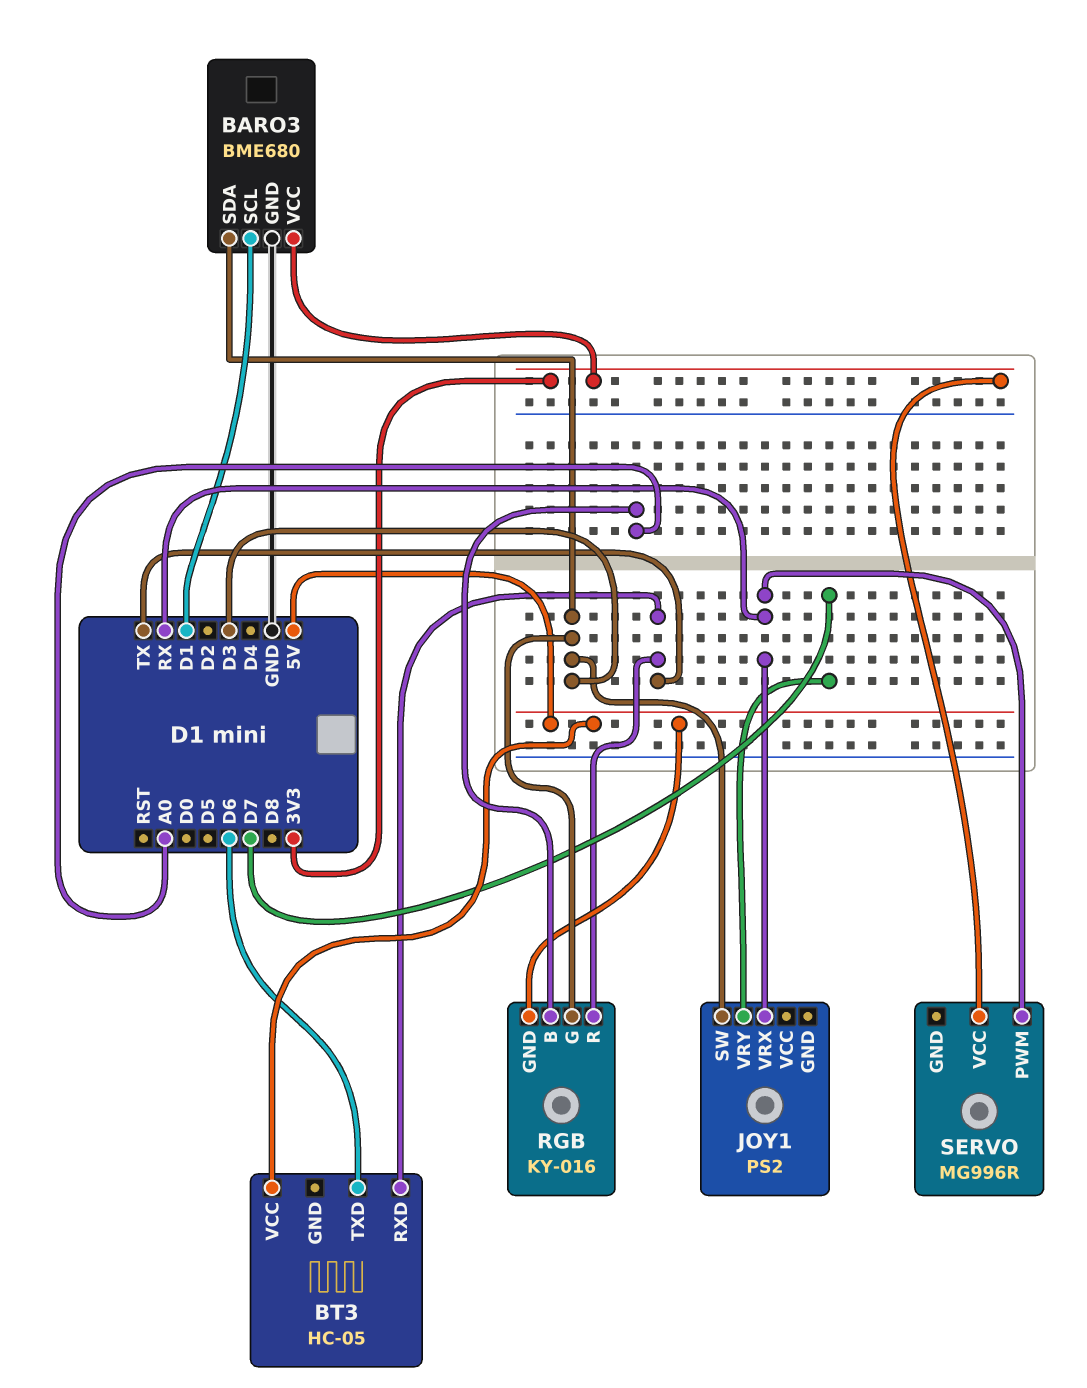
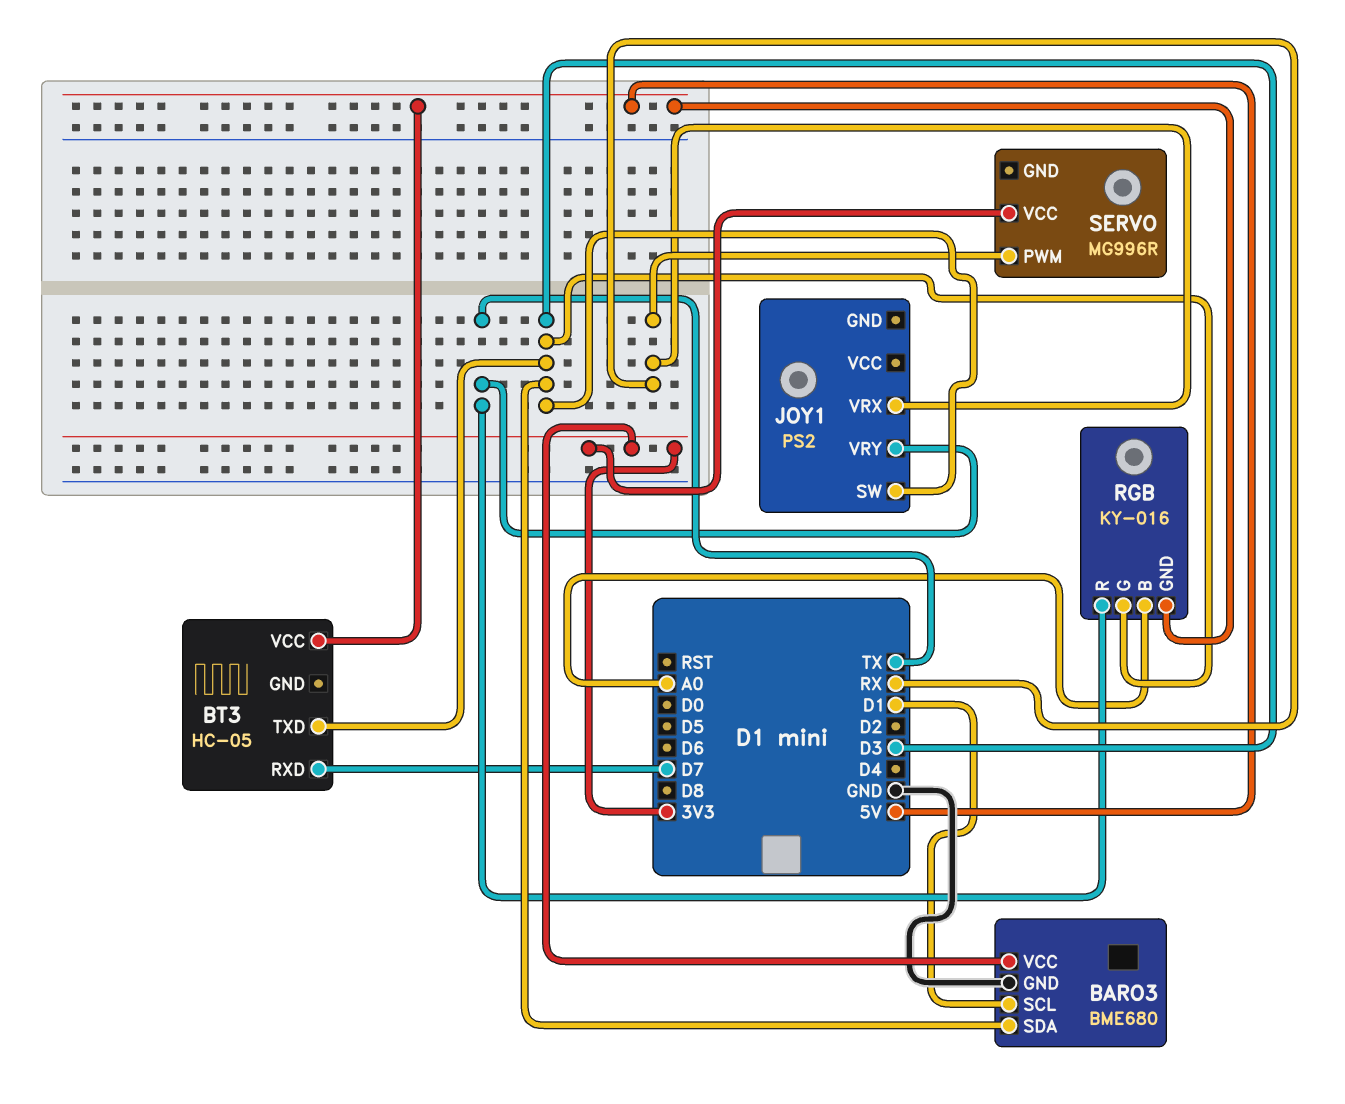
BT3 pin RXD: TX -> D7
BT3 pin TXD: D6 -> D3
JOY1 pin VRY: D7 -> TX

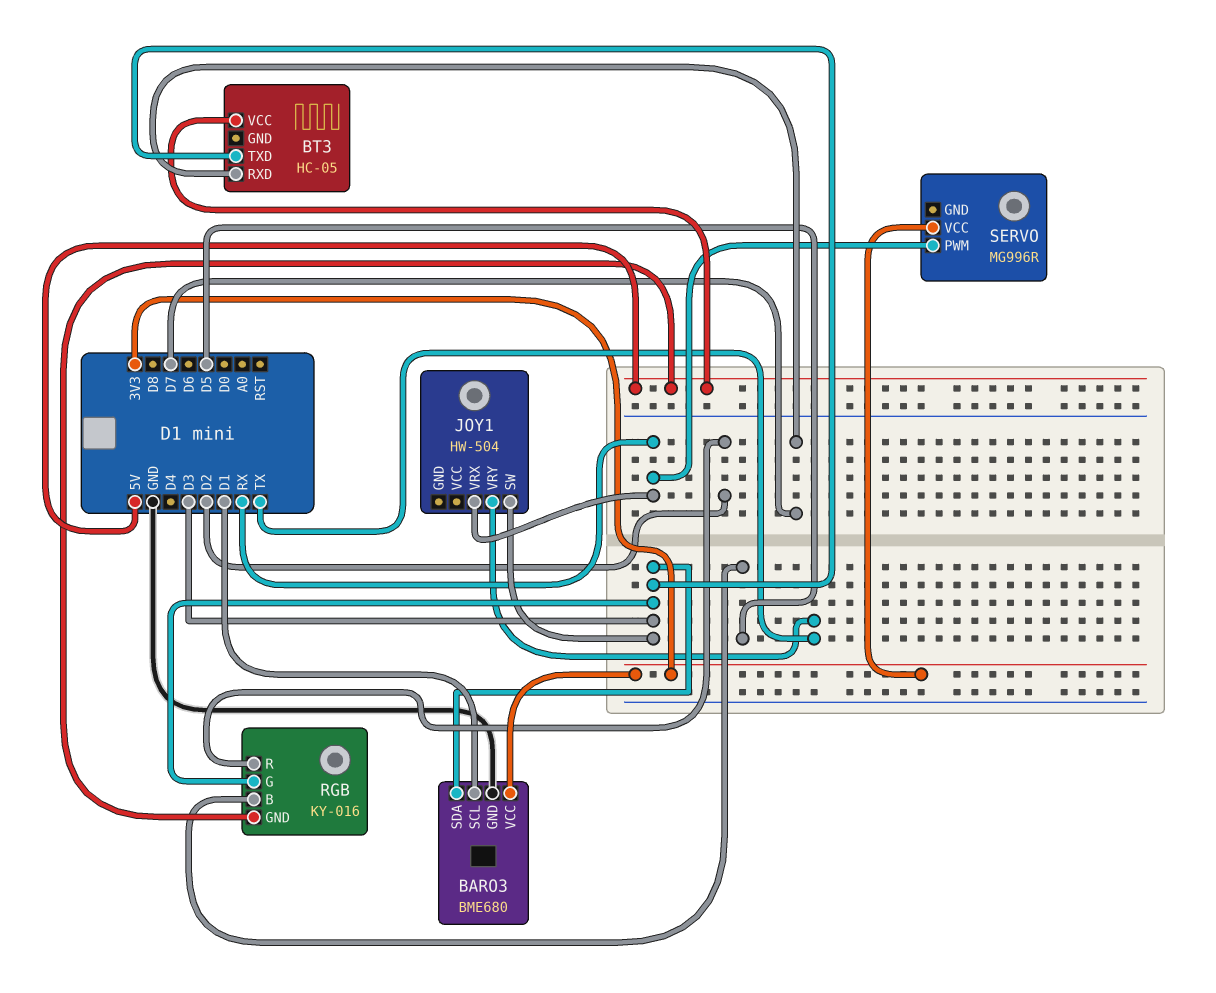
JOY1: PS2 -> HW-504
RGB pin B: A0 -> D5
RGB pin R: TX -> D2

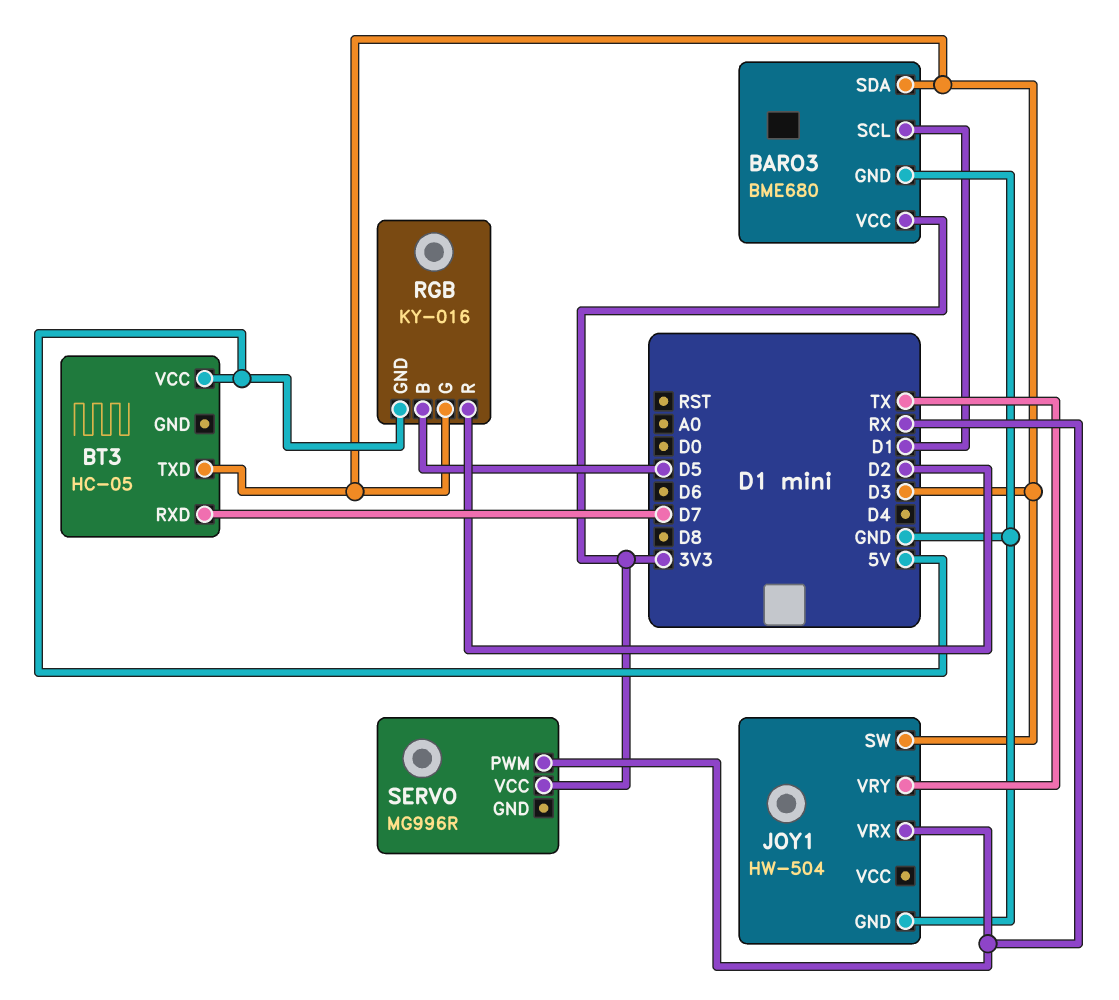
JOY1 pin GND: none -> GND

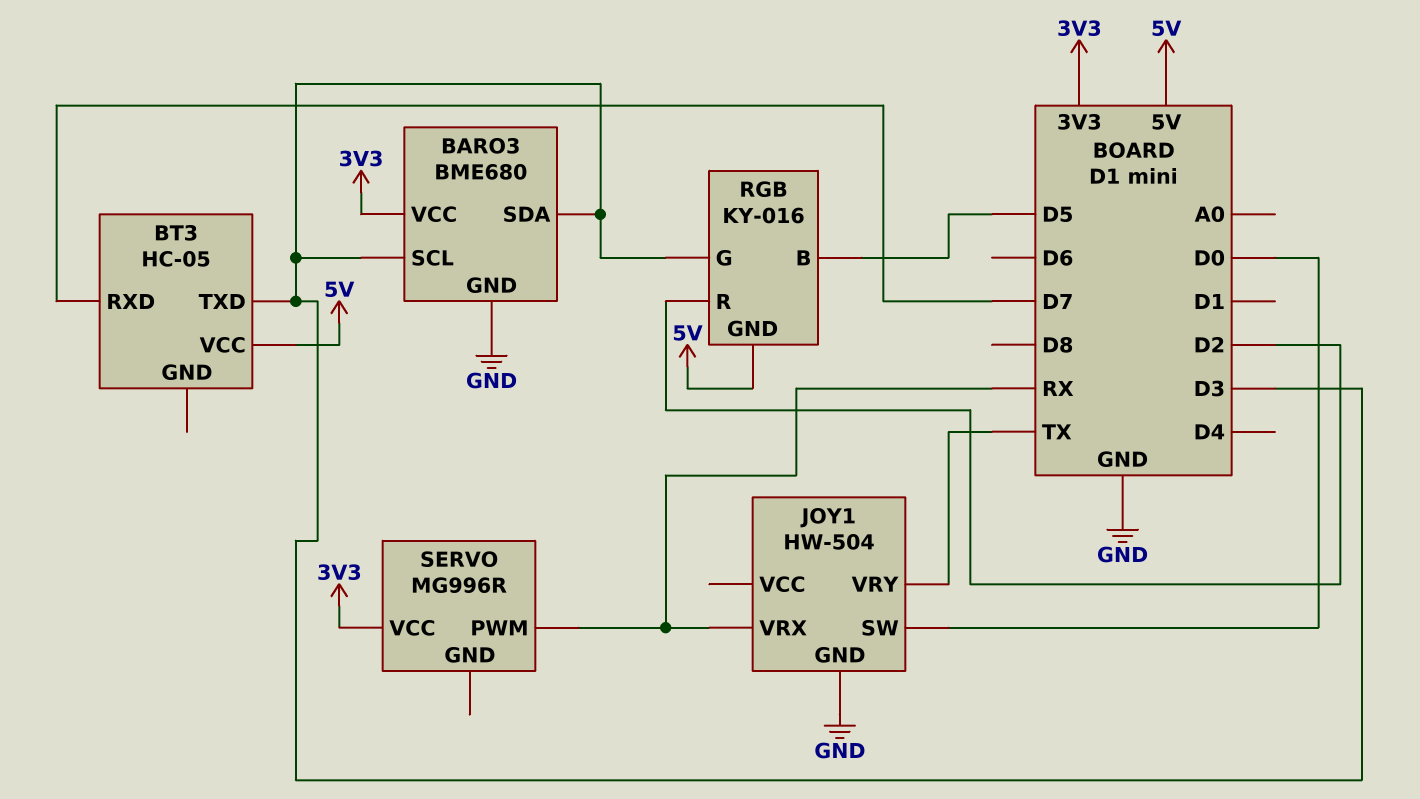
BARO3 pin SCL: D1 -> D3
JOY1 pin SW: D3 -> D0

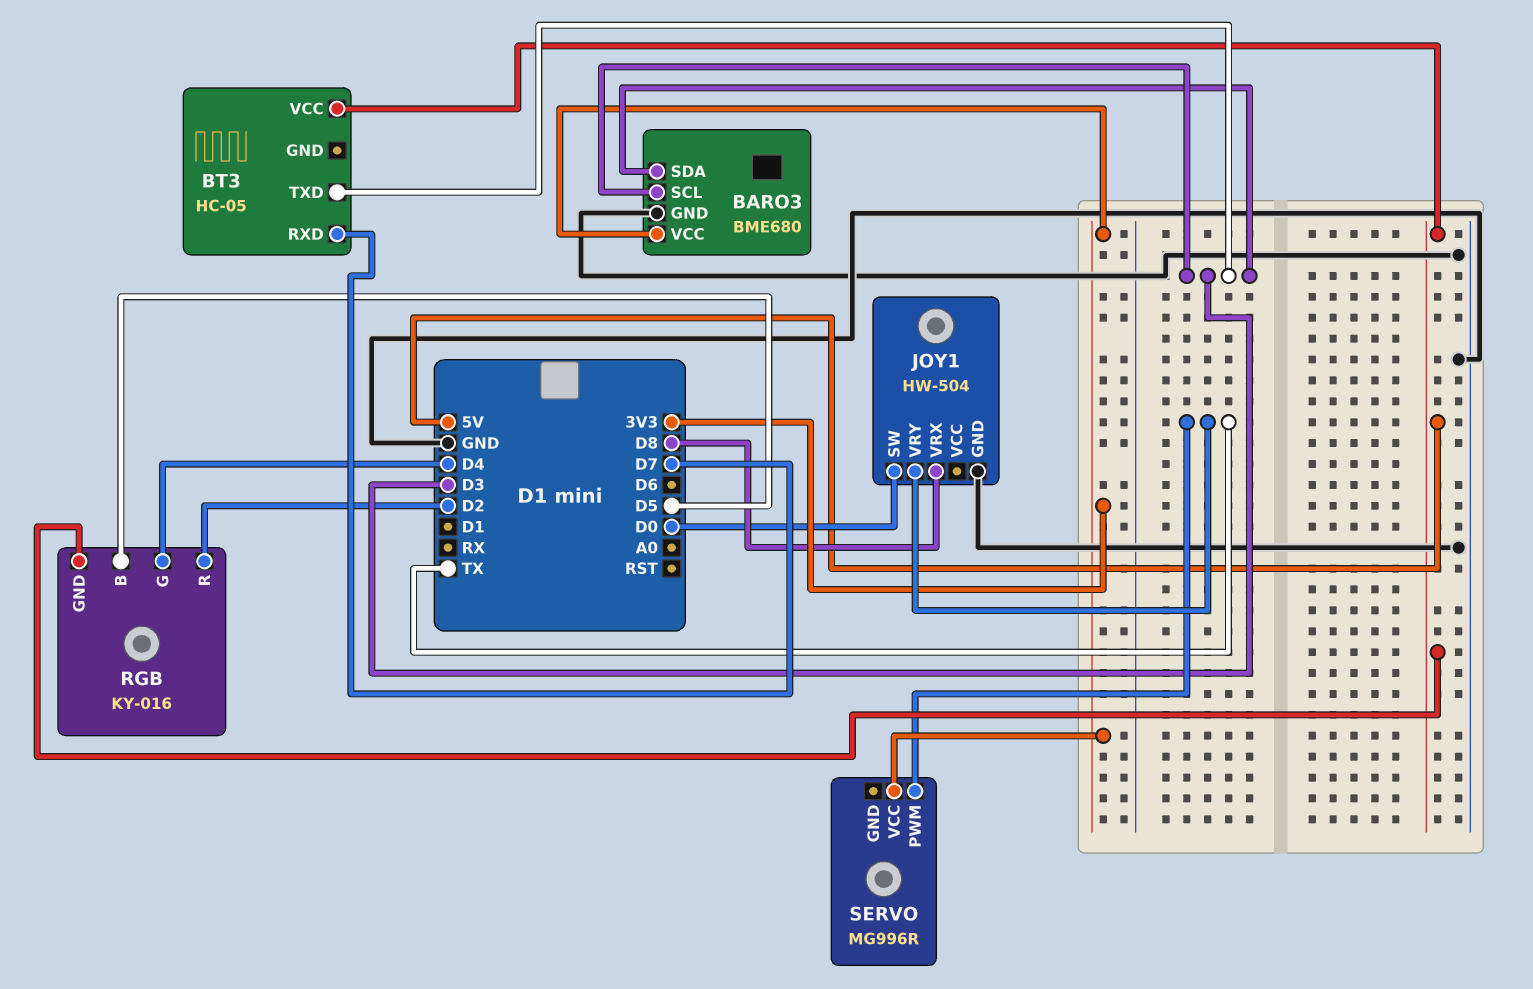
JOY1 pin VRX: RX -> D8
RGB pin G: D3 -> D4
SERVO pin PWM: RX -> TX

